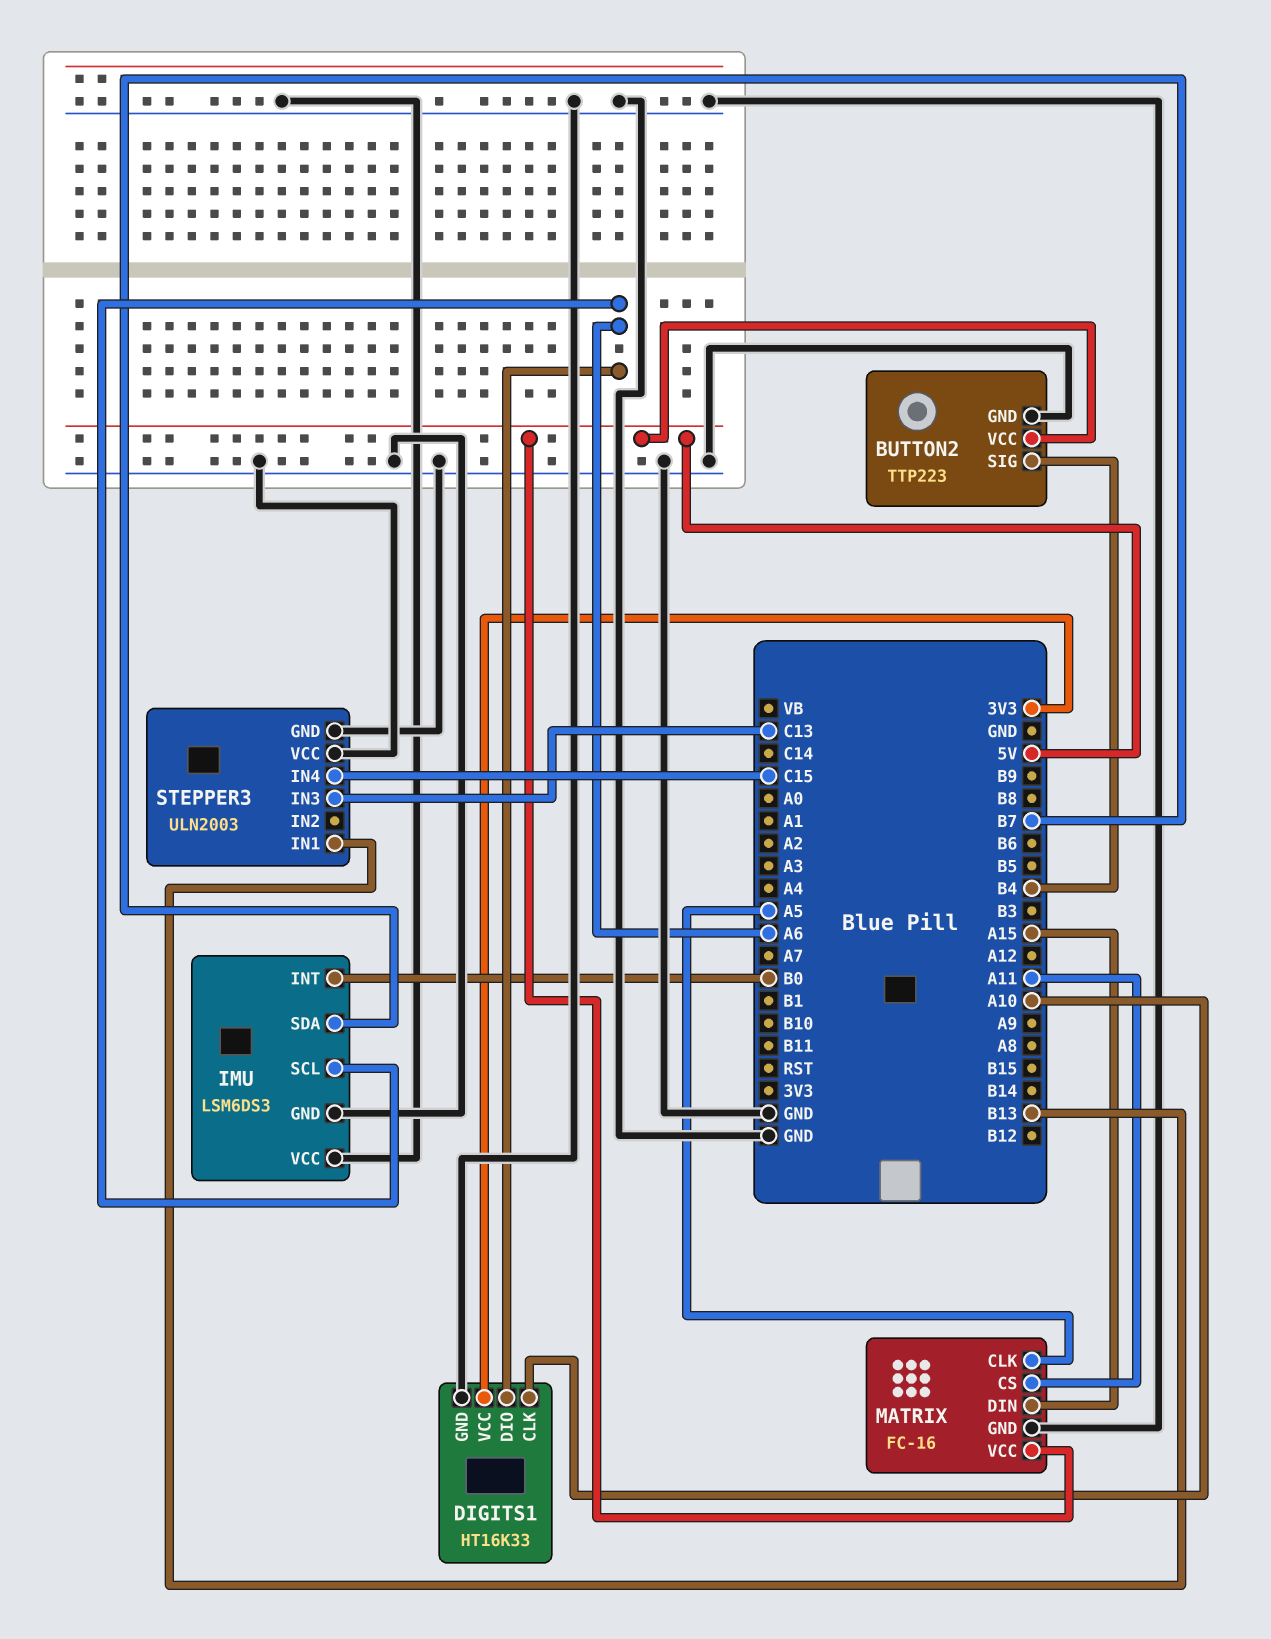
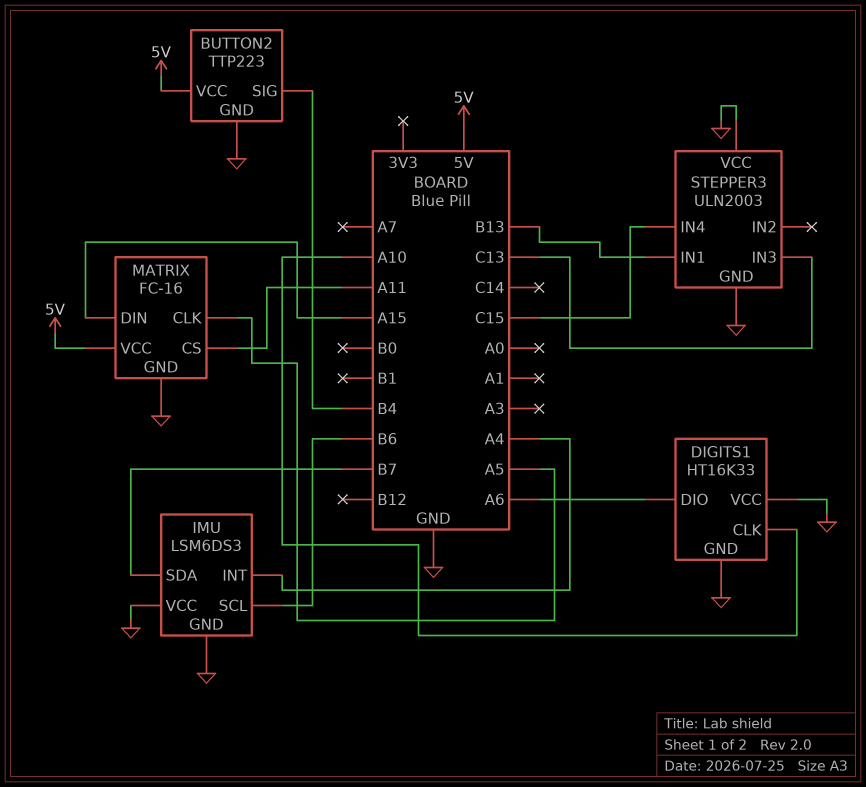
DIGITS1 pin VCC: 3V3 -> GND
IMU pin INT: B0 -> A4
IMU pin SCL: A6 -> B6

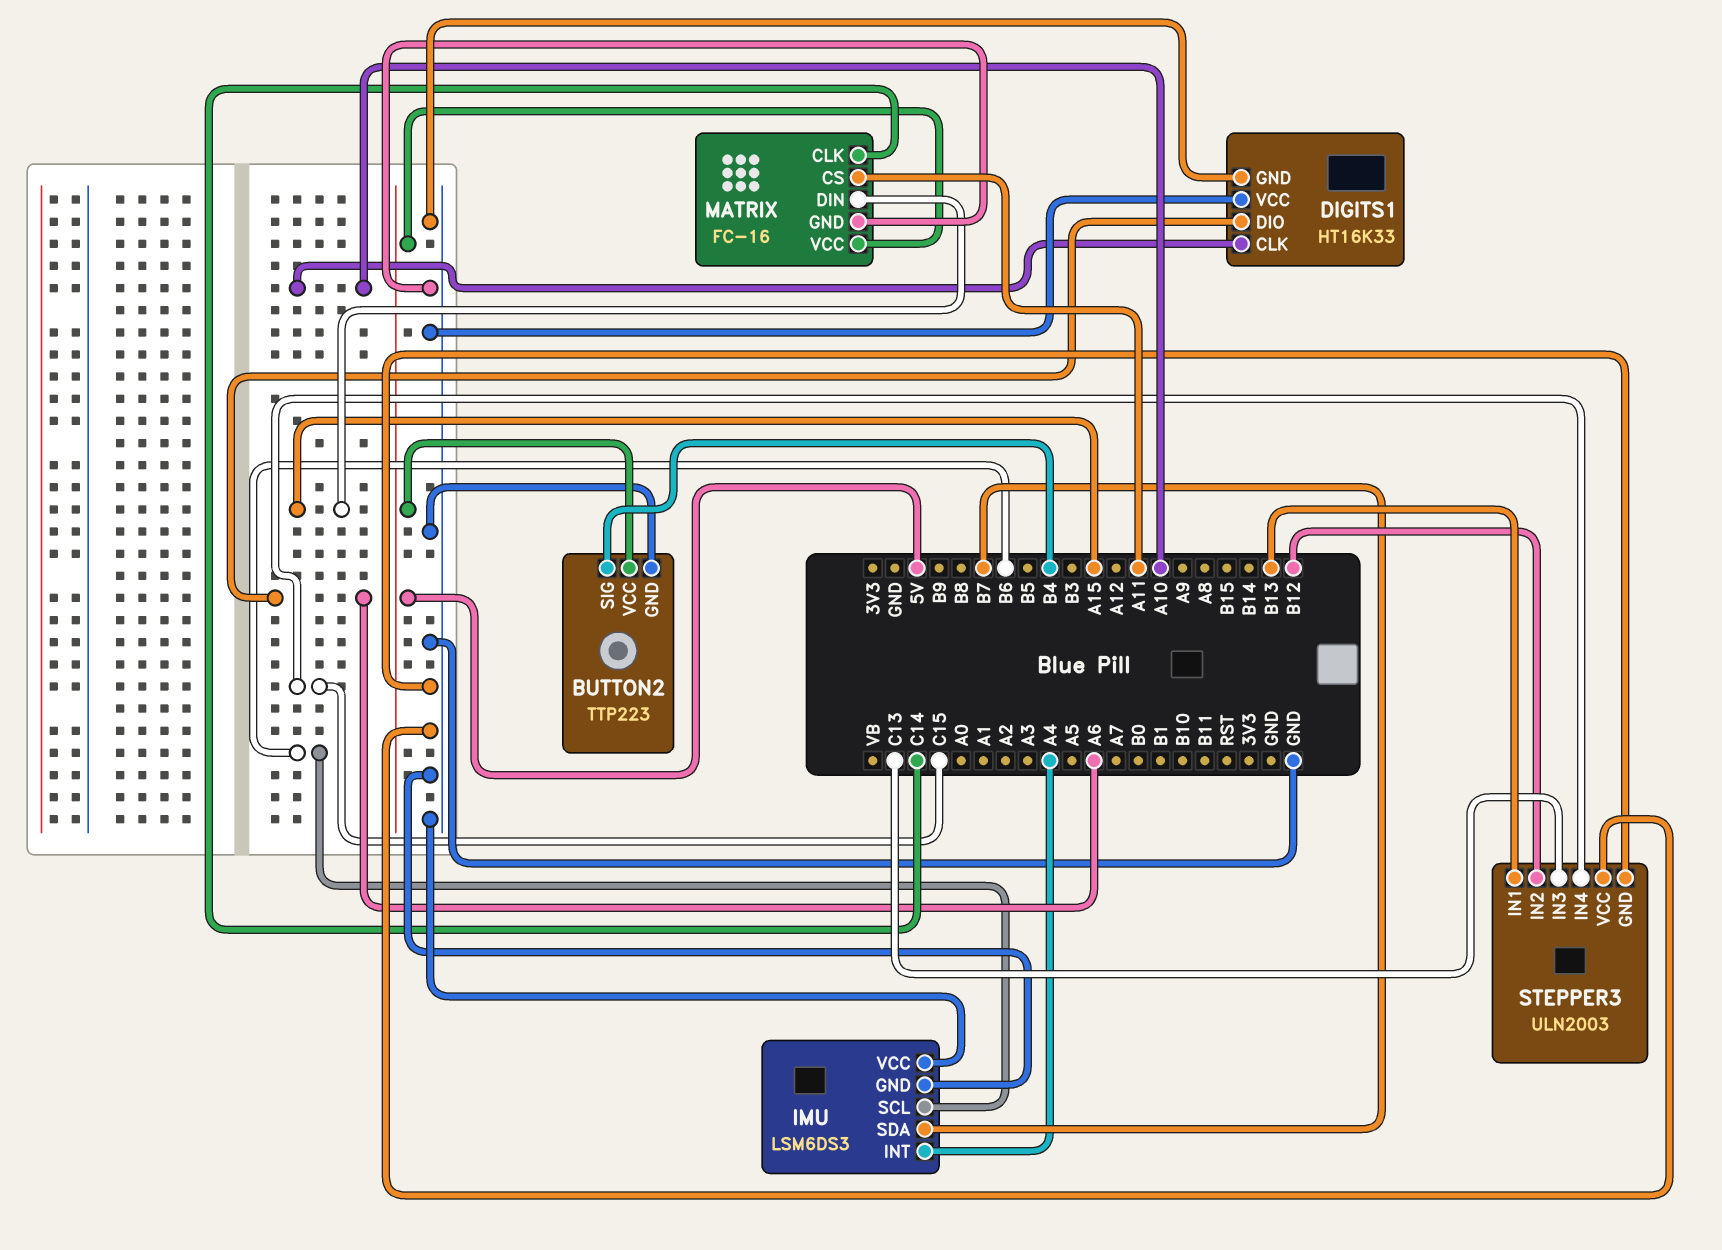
MATRIX pin CLK: A5 -> C14
STEPPER3 pin IN2: none -> B12

